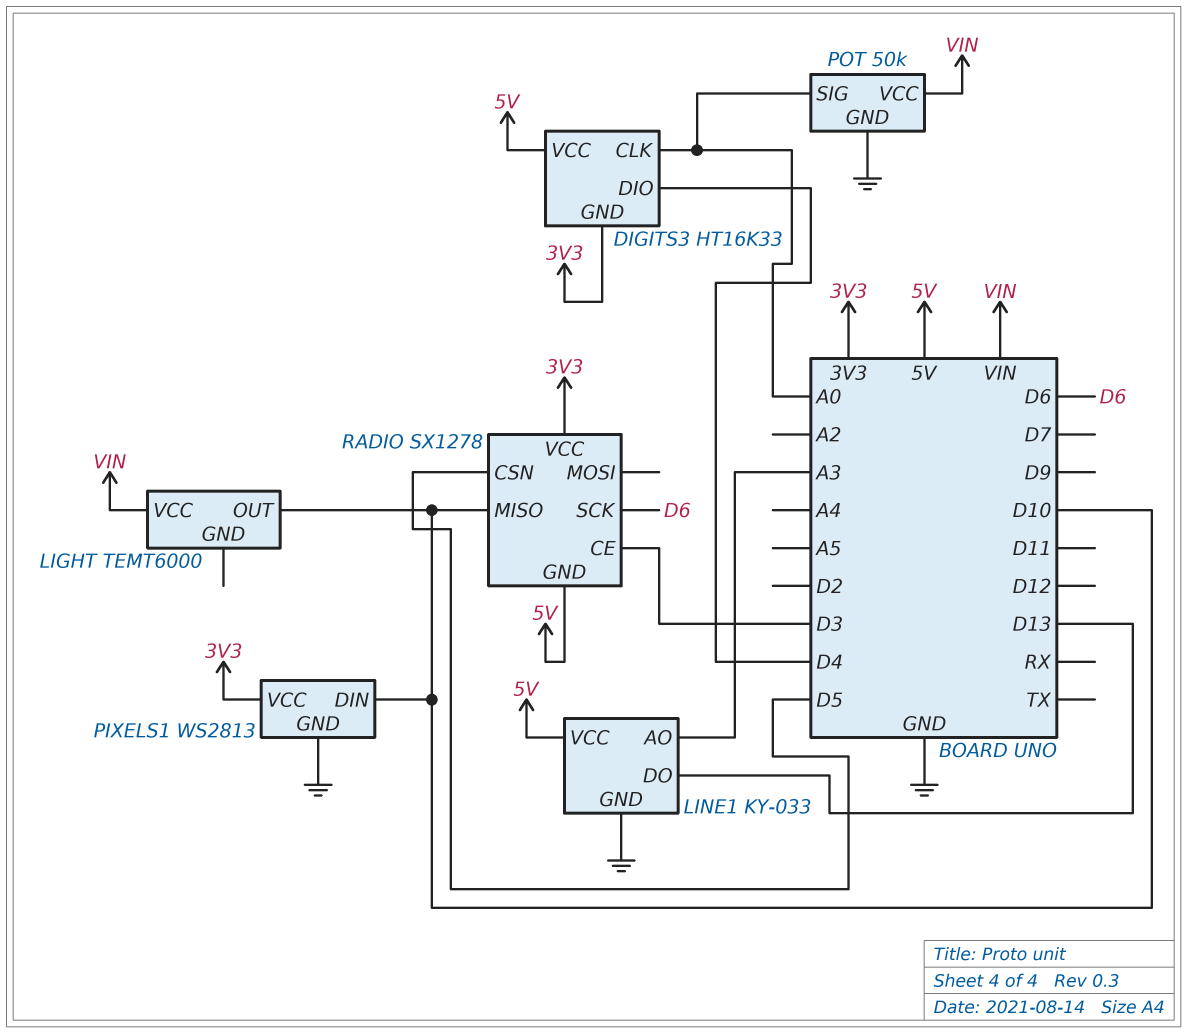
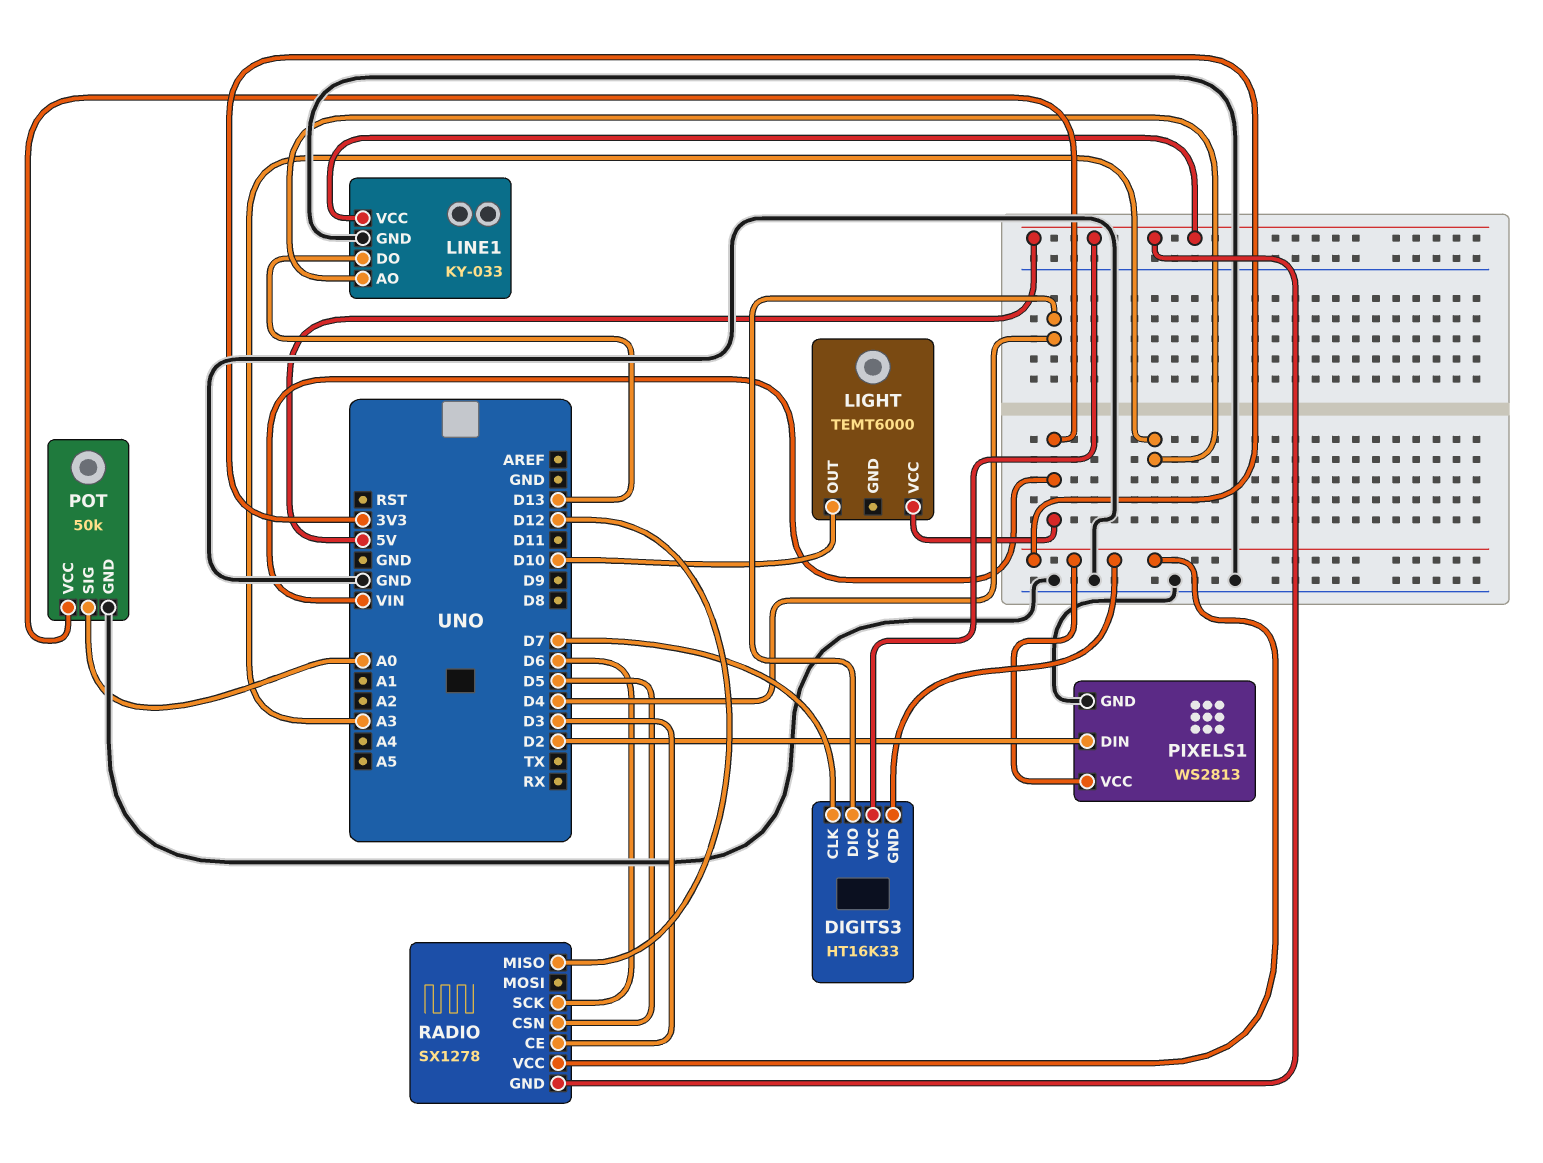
DIGITS3 pin CLK: A0 -> D7
PIXELS1 pin DIN: D10 -> D2
RADIO pin MISO: D10 -> D12

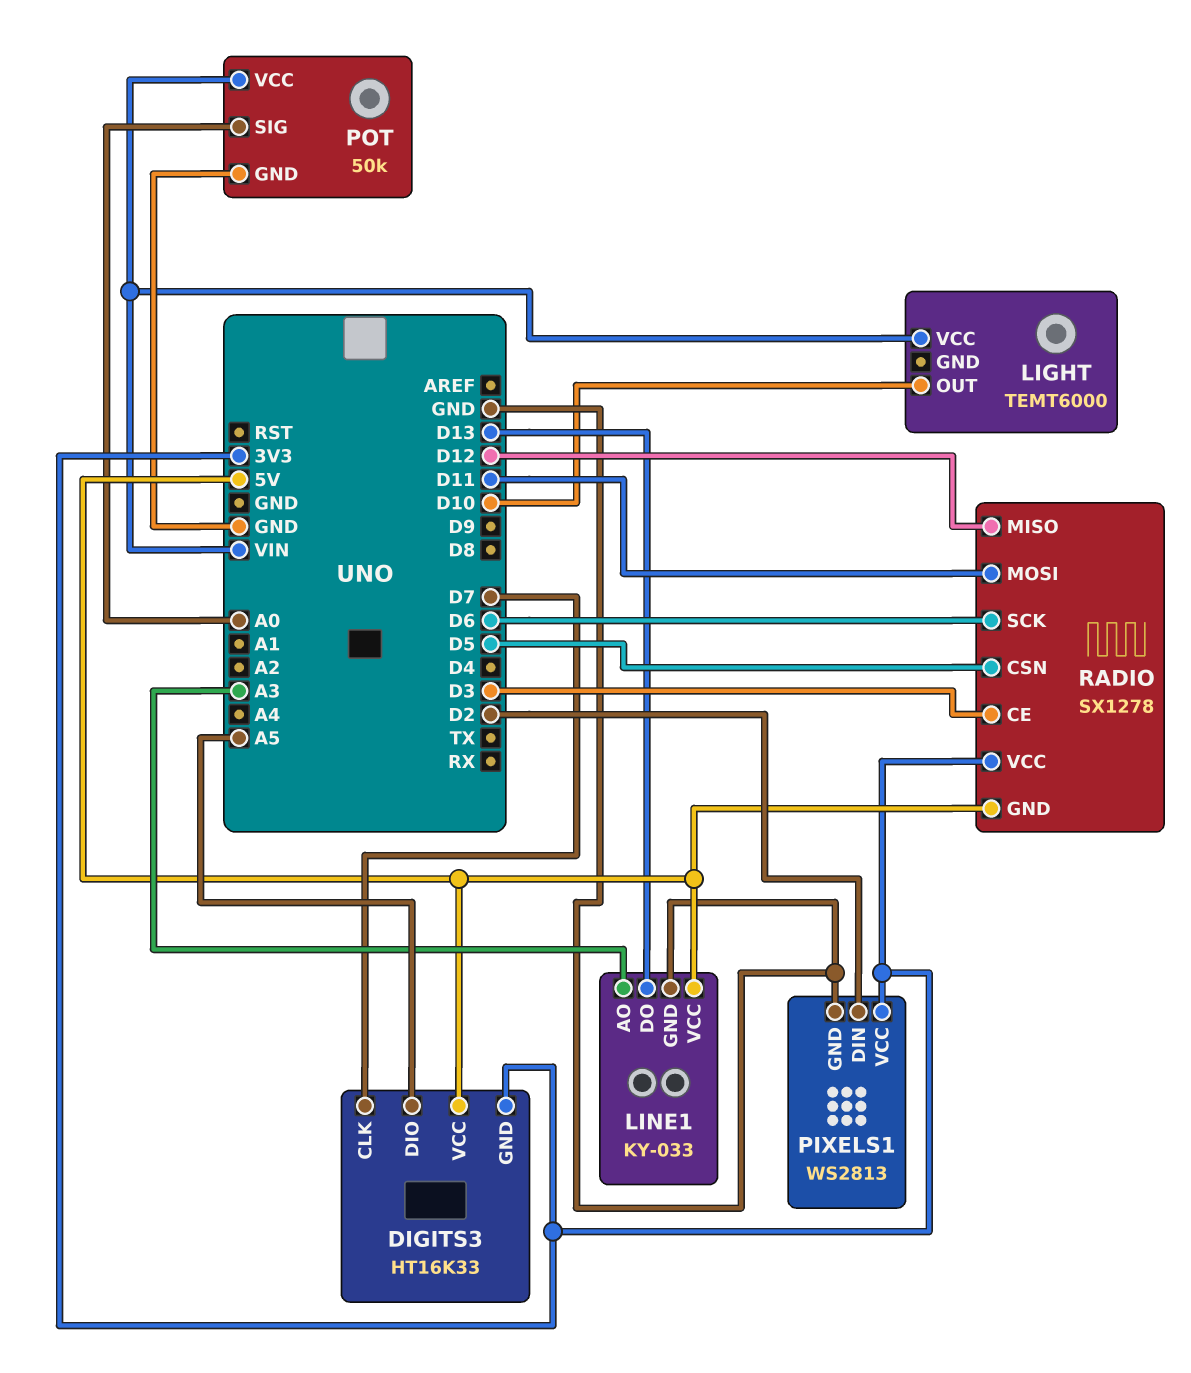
DIGITS3 pin DIO: D4 -> A5
RADIO pin MOSI: none -> D11

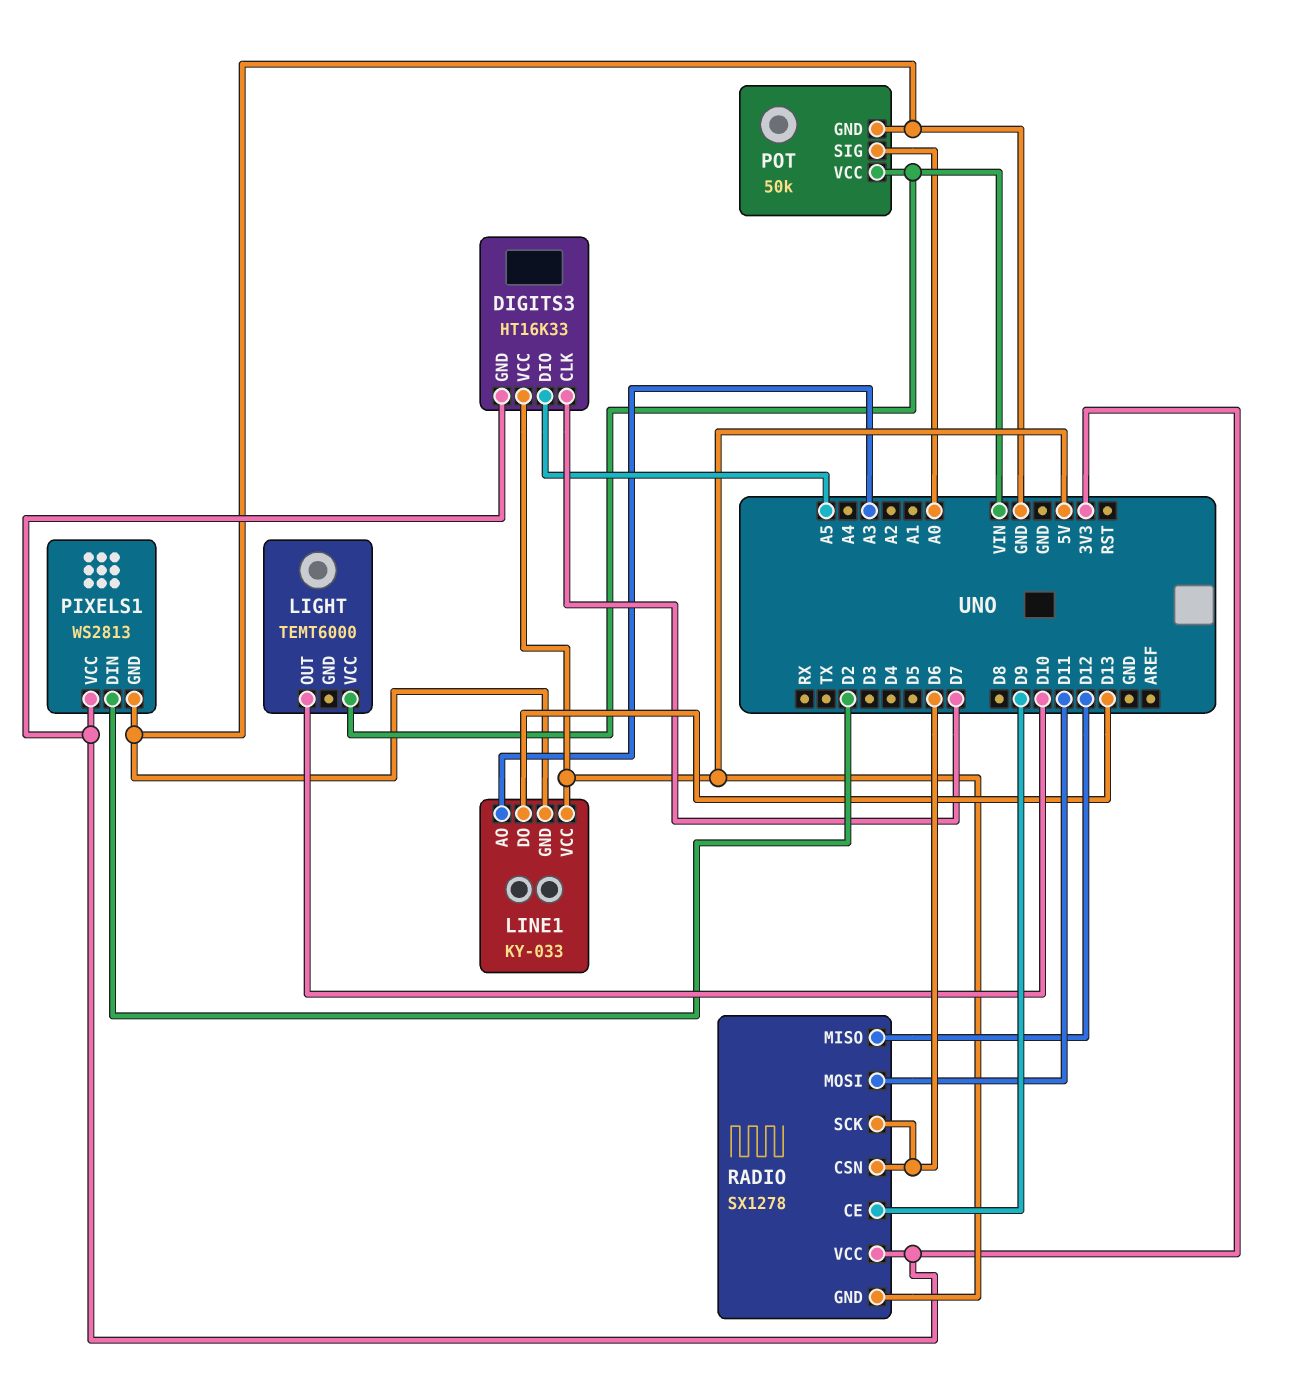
RADIO pin CE: D3 -> D9
RADIO pin CSN: D5 -> D6

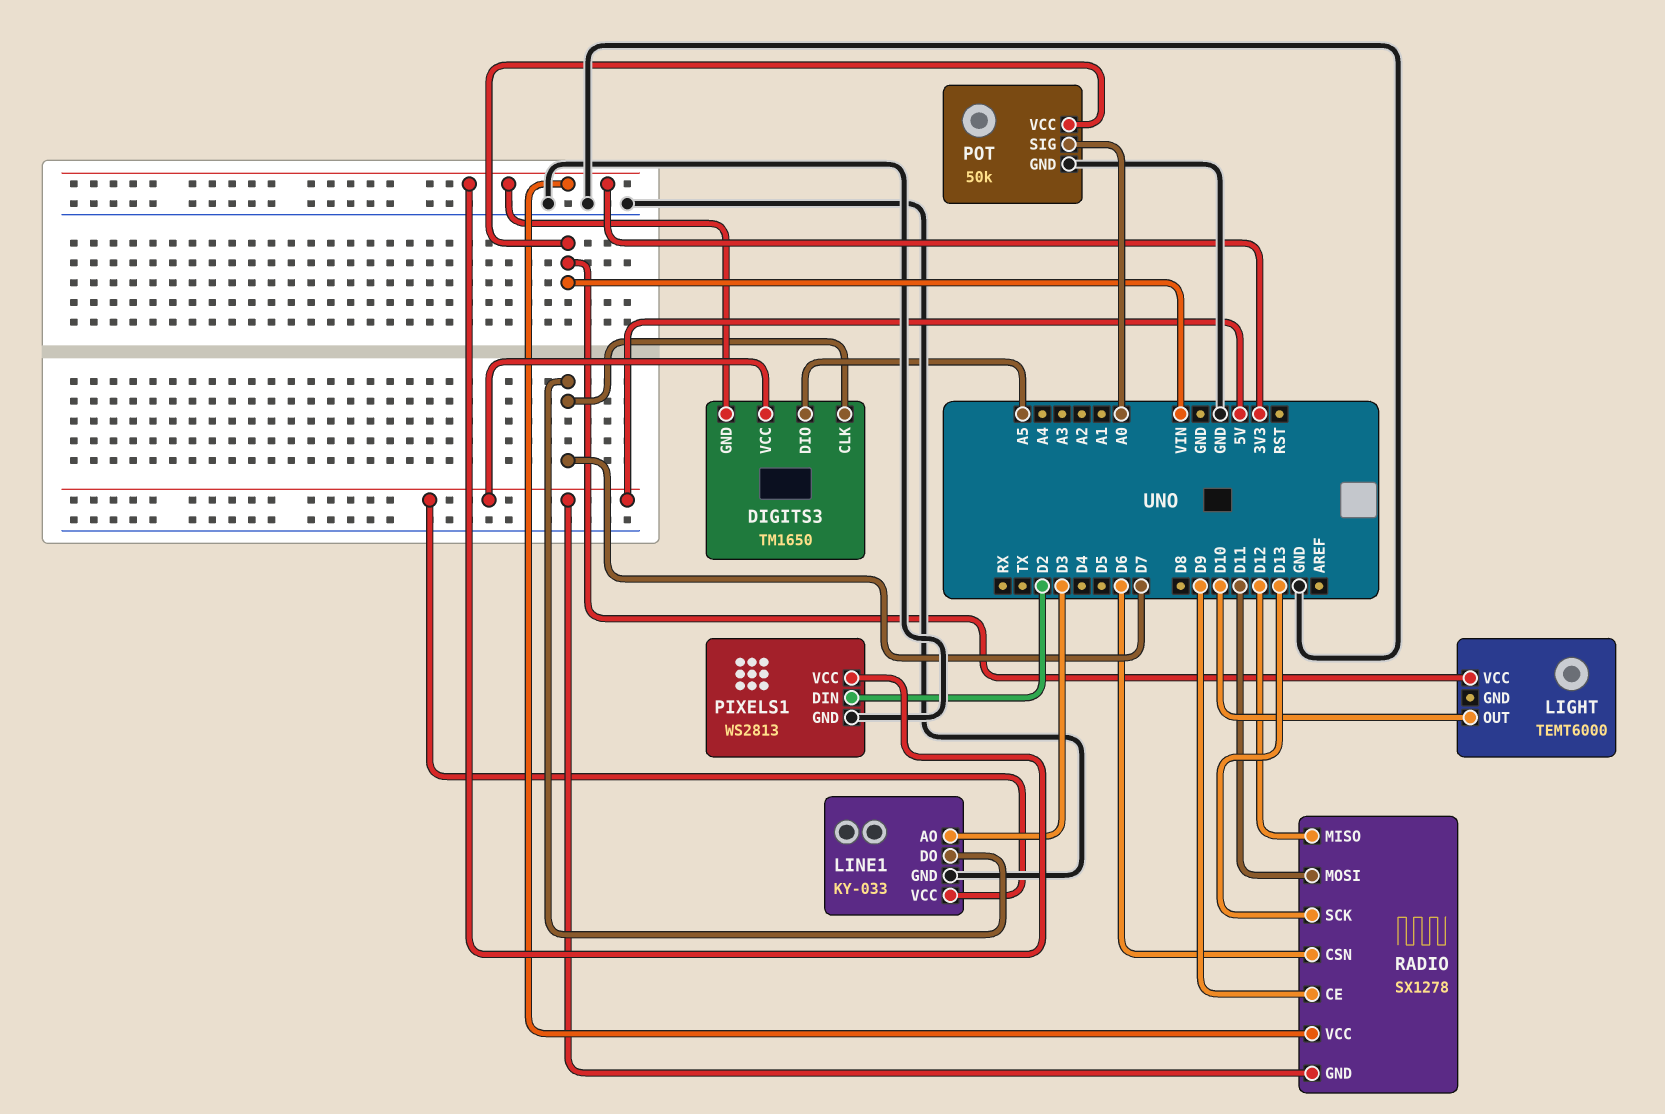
DIGITS3: HT16K33 -> TM1650
LINE1 pin AO: A3 -> D3
LINE1 pin DO: D13 -> D7
RADIO pin SCK: D6 -> D13

